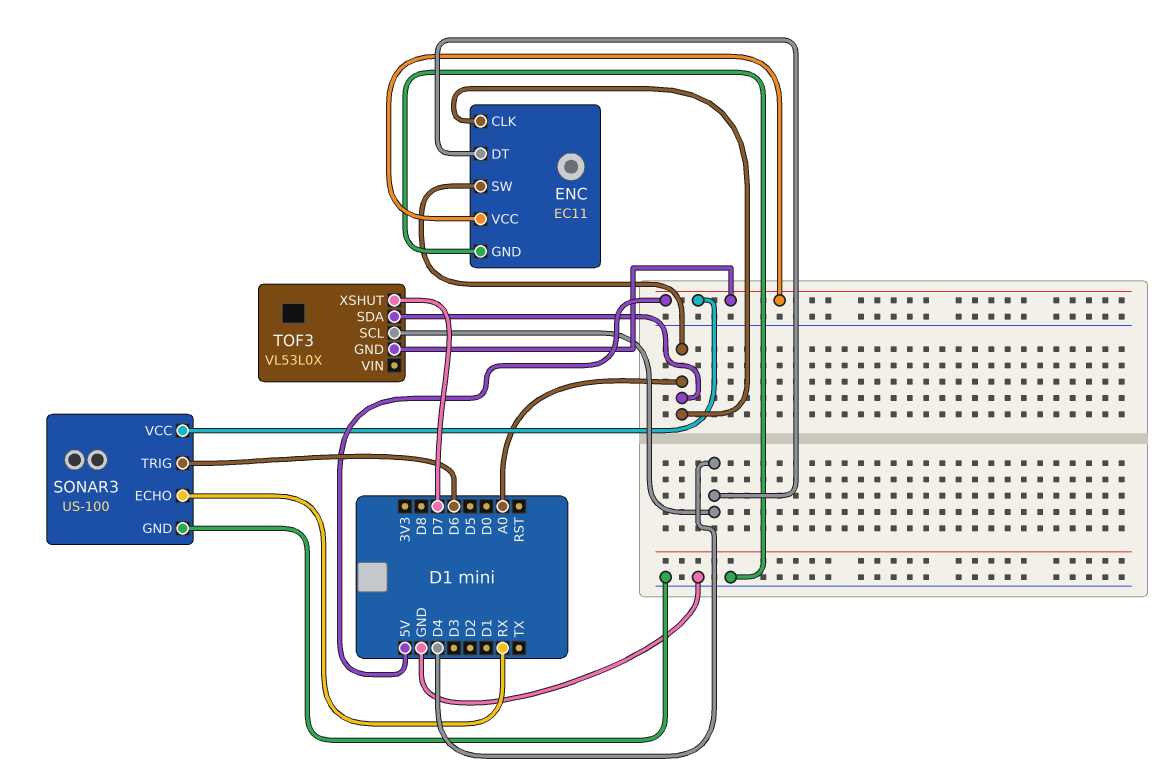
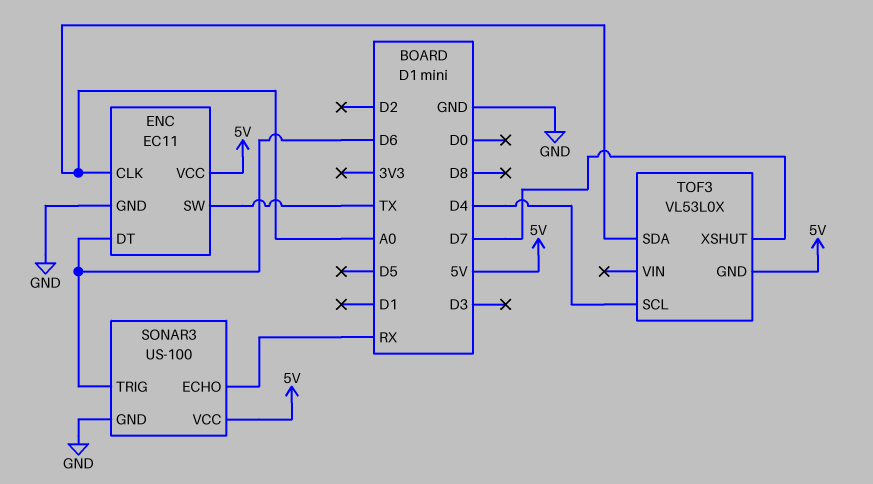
ENC pin DT: D4 -> D6
ENC pin SW: A0 -> TX

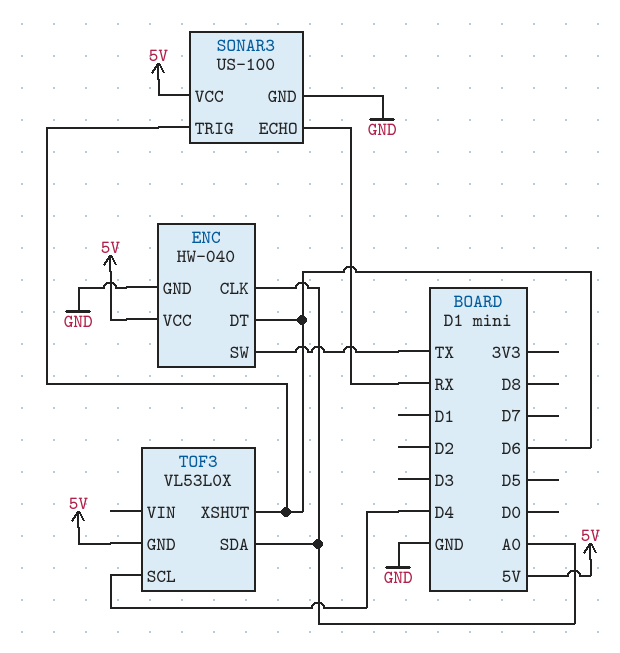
ENC: EC11 -> HW-040
TOF3 pin XSHUT: D7 -> D6

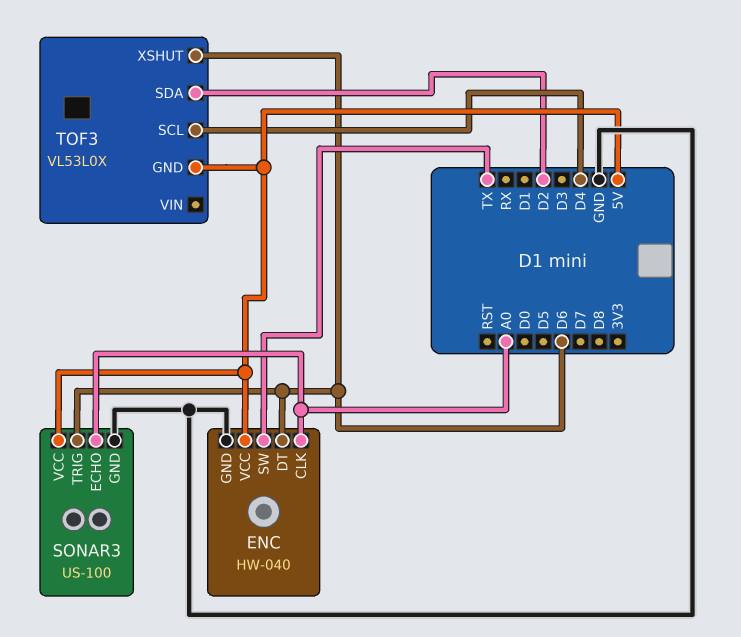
SONAR3 pin ECHO: RX -> A0
TOF3 pin SDA: A0 -> D2

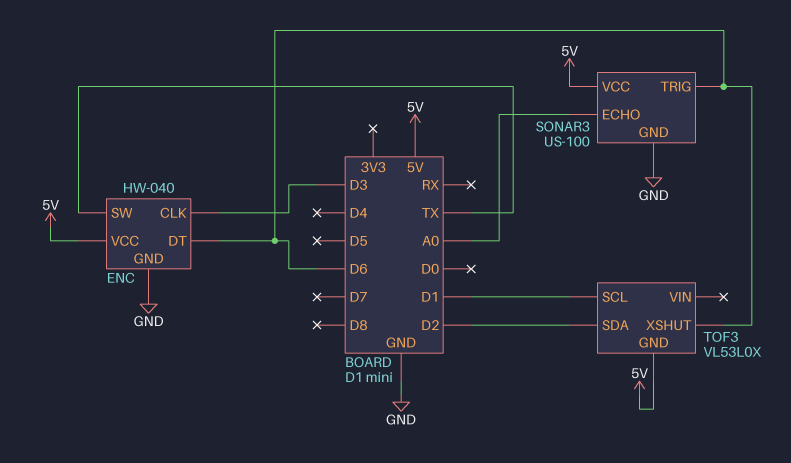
ENC pin CLK: A0 -> D3
TOF3 pin SCL: D4 -> D1

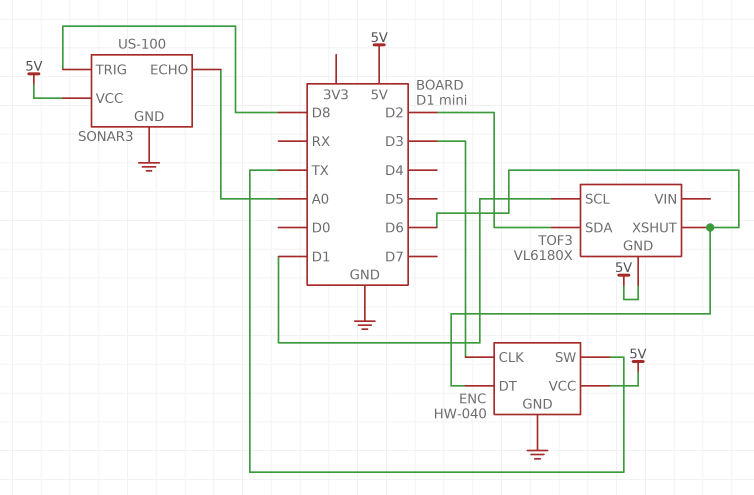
SONAR3 pin TRIG: D6 -> D8
TOF3: VL53L0X -> VL6180X

